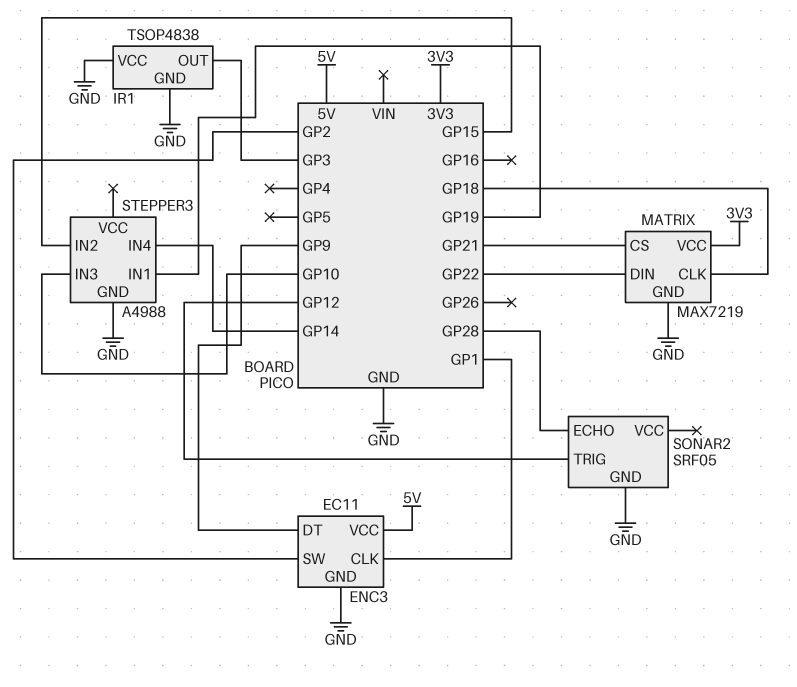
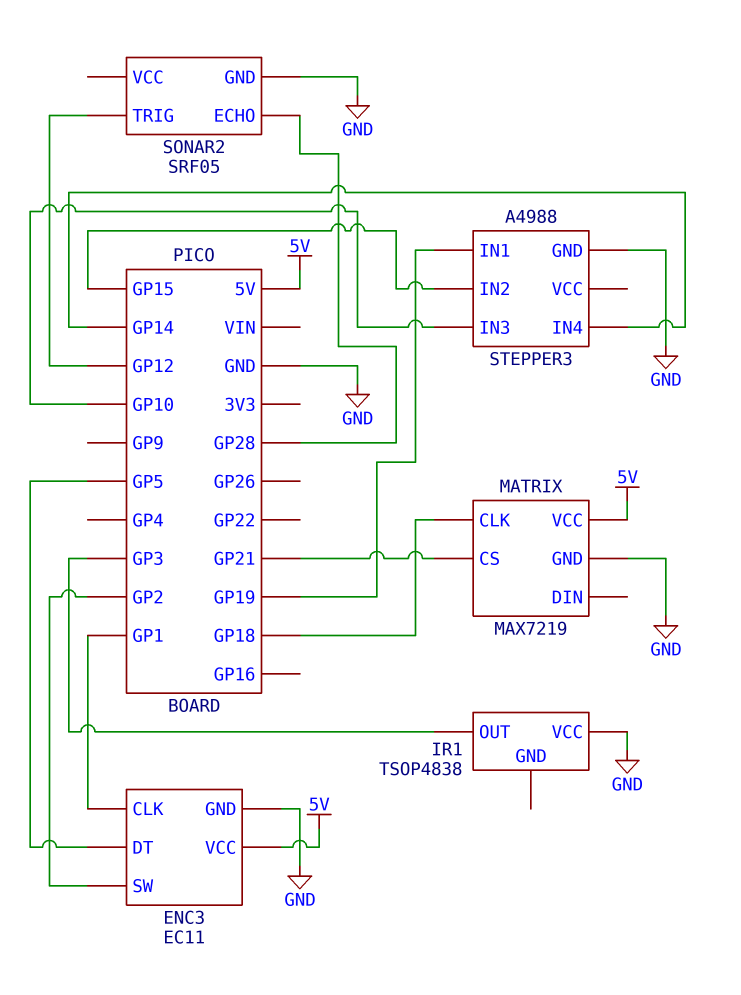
ENC3 pin DT: GP9 -> GP5
IR1 pin GND: GND -> none
MATRIX pin DIN: GP22 -> none
MATRIX pin VCC: 3V3 -> 5V

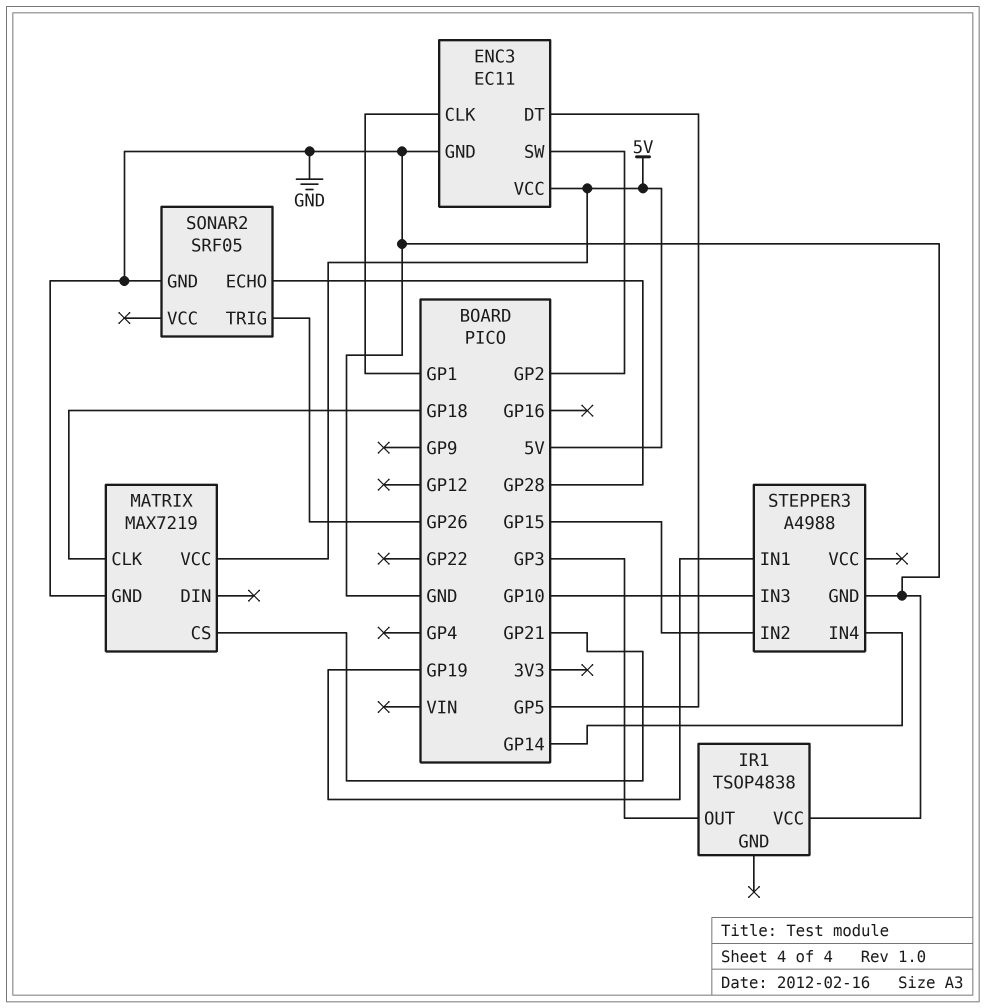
SONAR2 pin TRIG: GP12 -> GP26

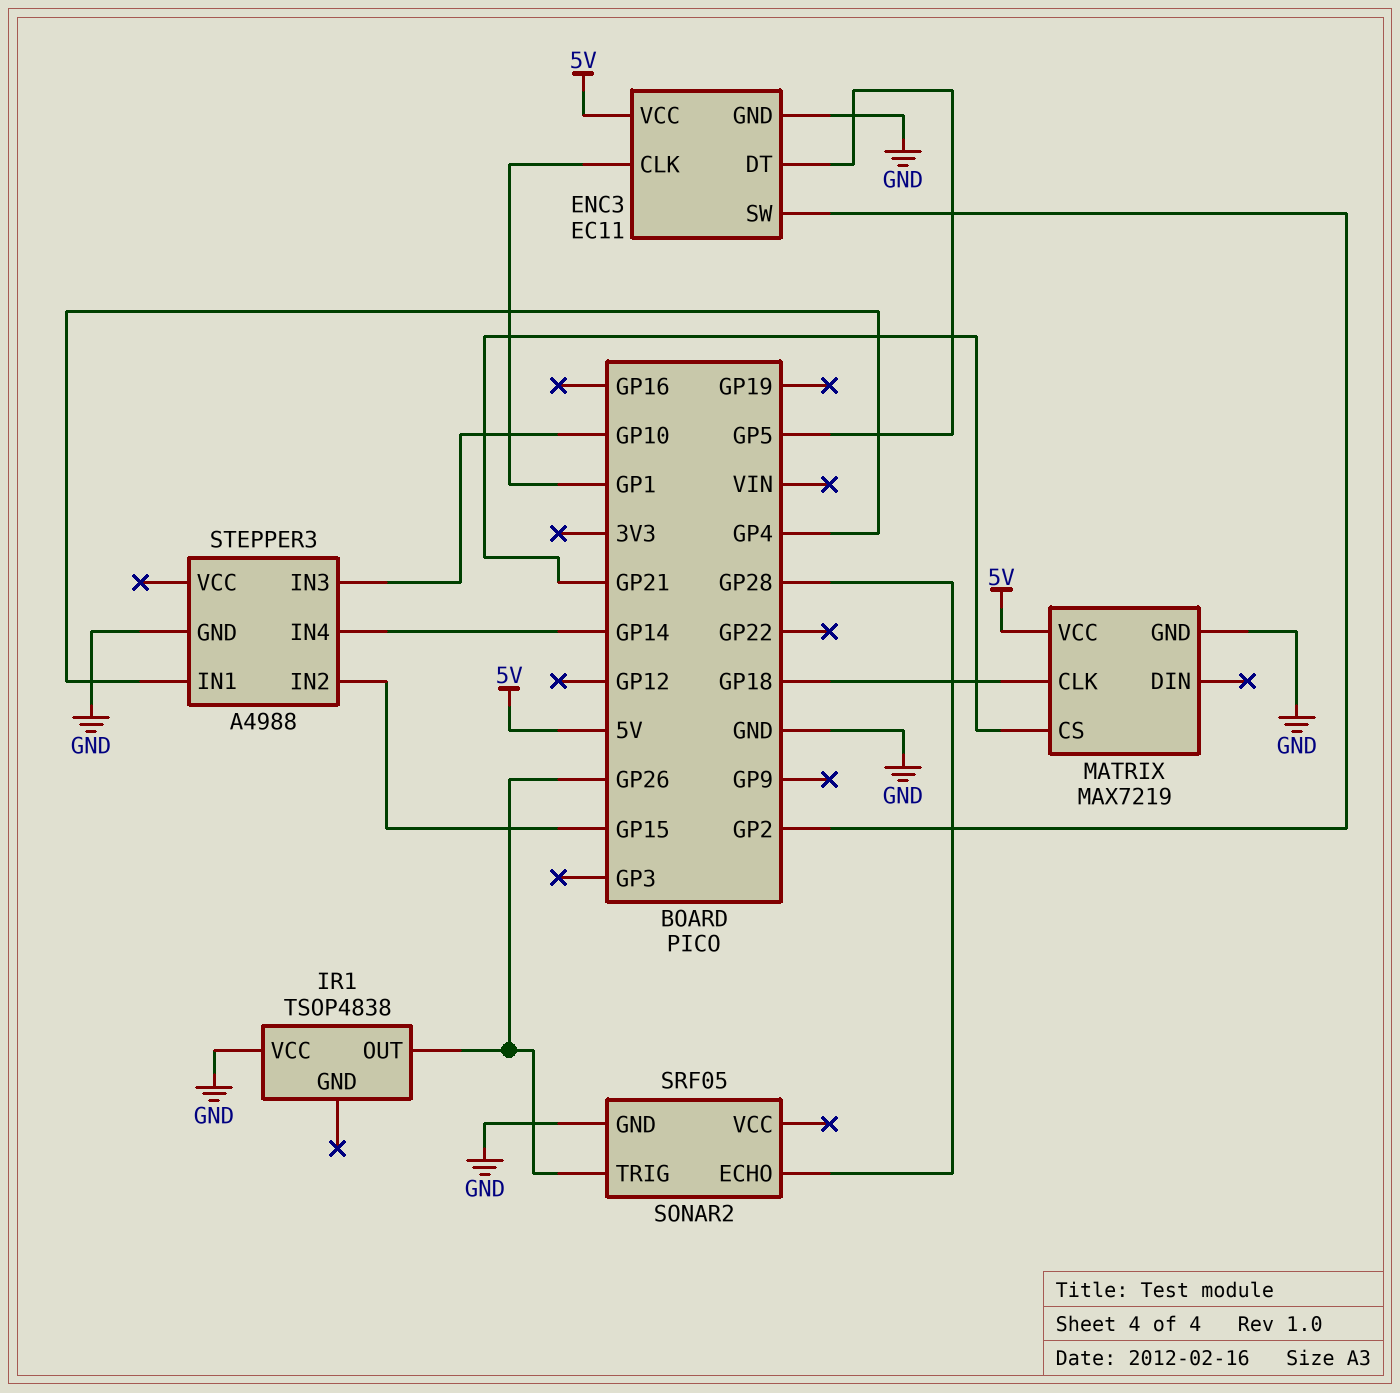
IR1 pin OUT: GP3 -> GP26
STEPPER3 pin IN1: GP19 -> GP4

